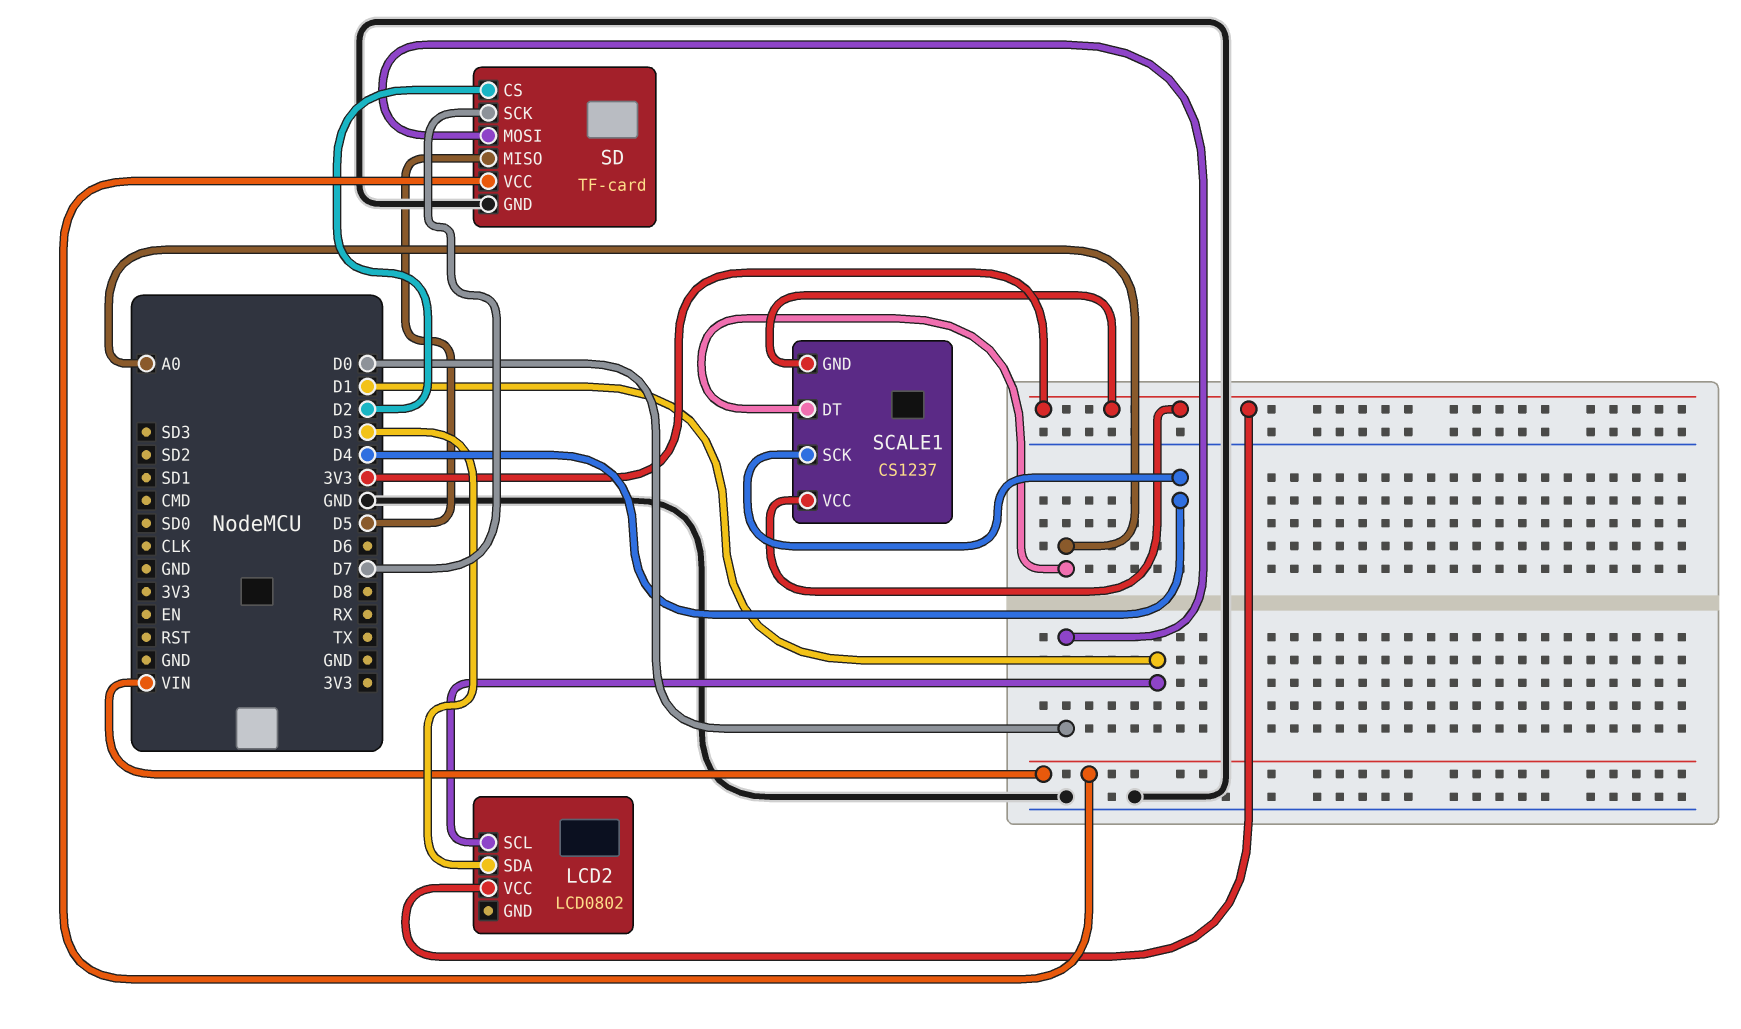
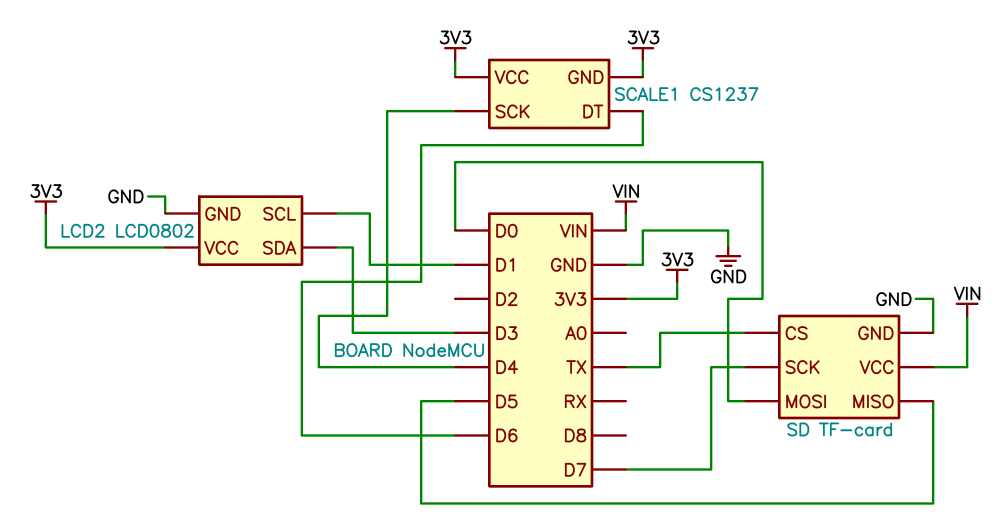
LCD2 pin GND: none -> GND
SCALE1 pin DT: A0 -> D6
SD pin CS: D2 -> TX

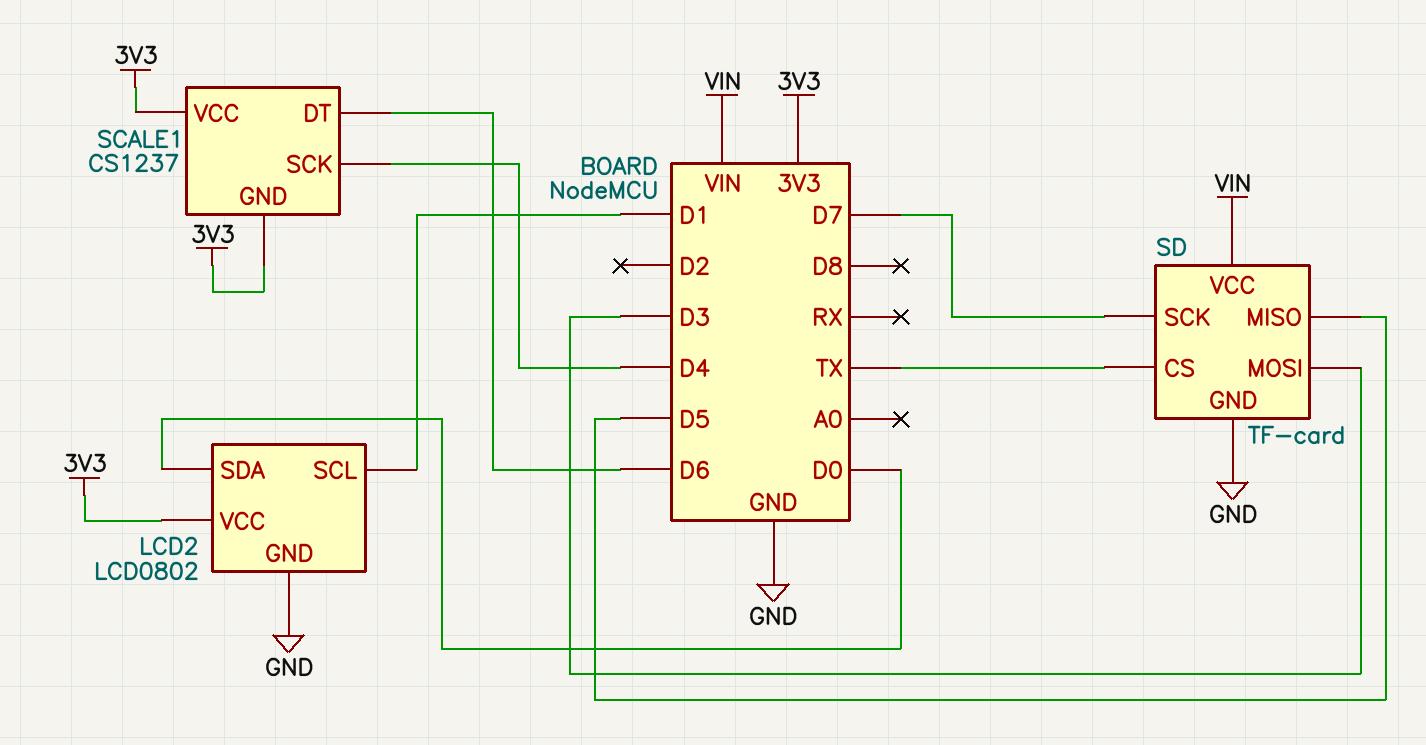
LCD2 pin SDA: D3 -> D0
SD pin MOSI: D0 -> D3

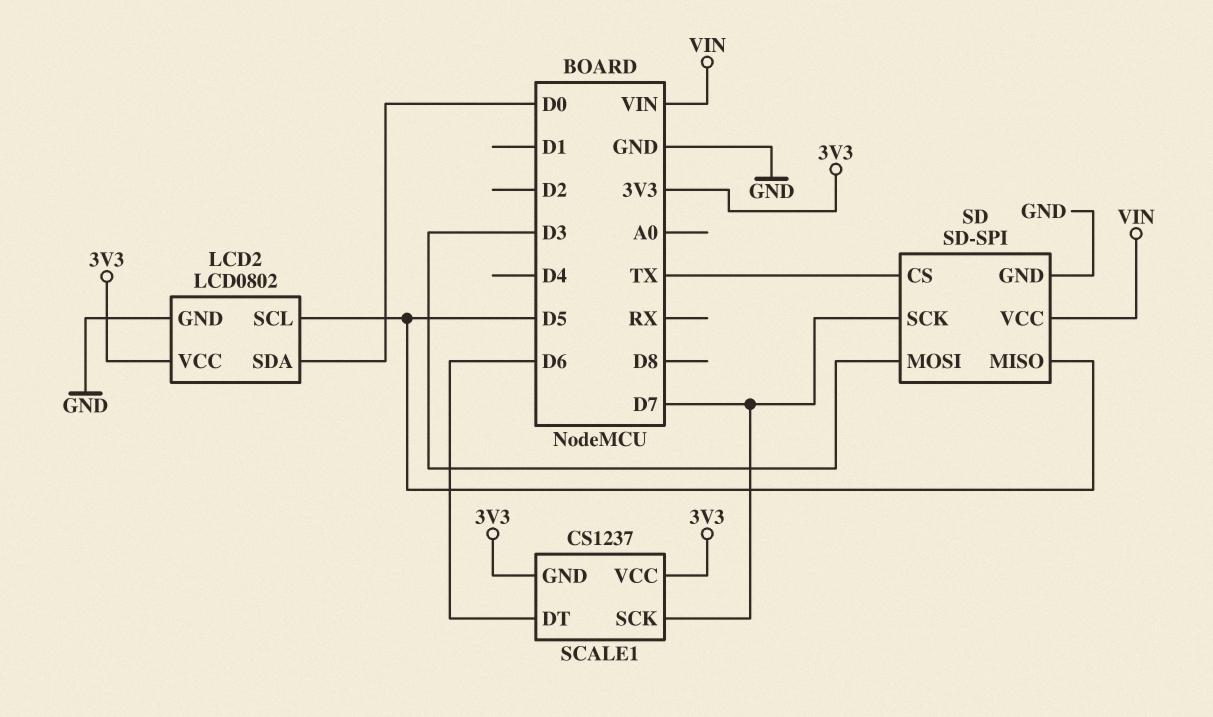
LCD2 pin SCL: D1 -> D5
SCALE1 pin SCK: D4 -> D7
SD: TF-card -> SD-SPI

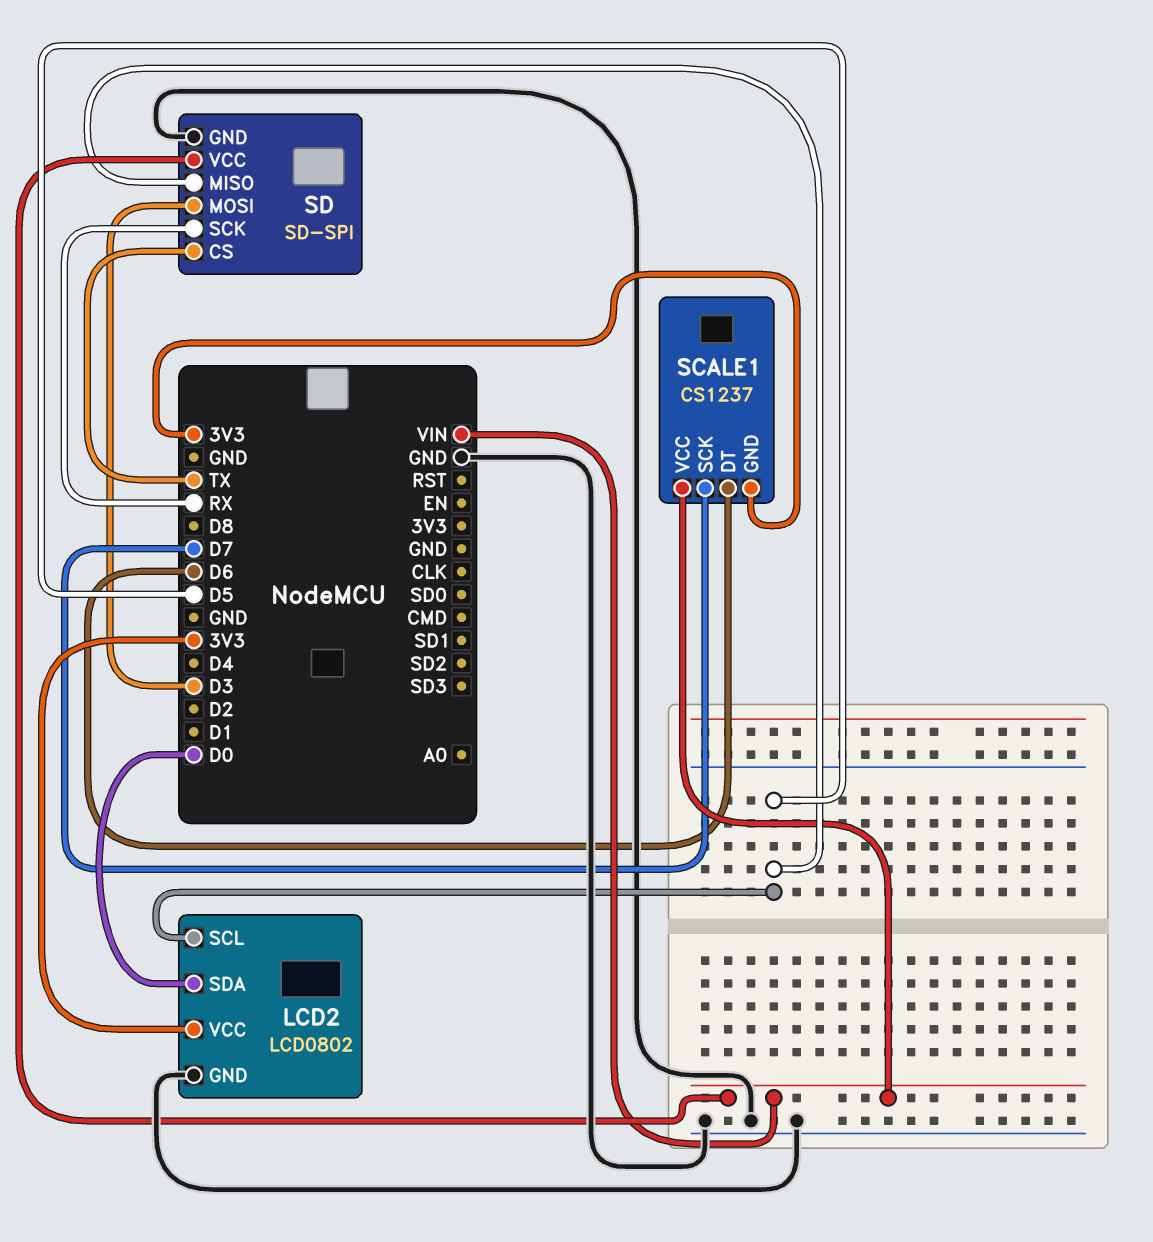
SCALE1 pin VCC: 3V3 -> VIN
SD pin SCK: D7 -> RX

